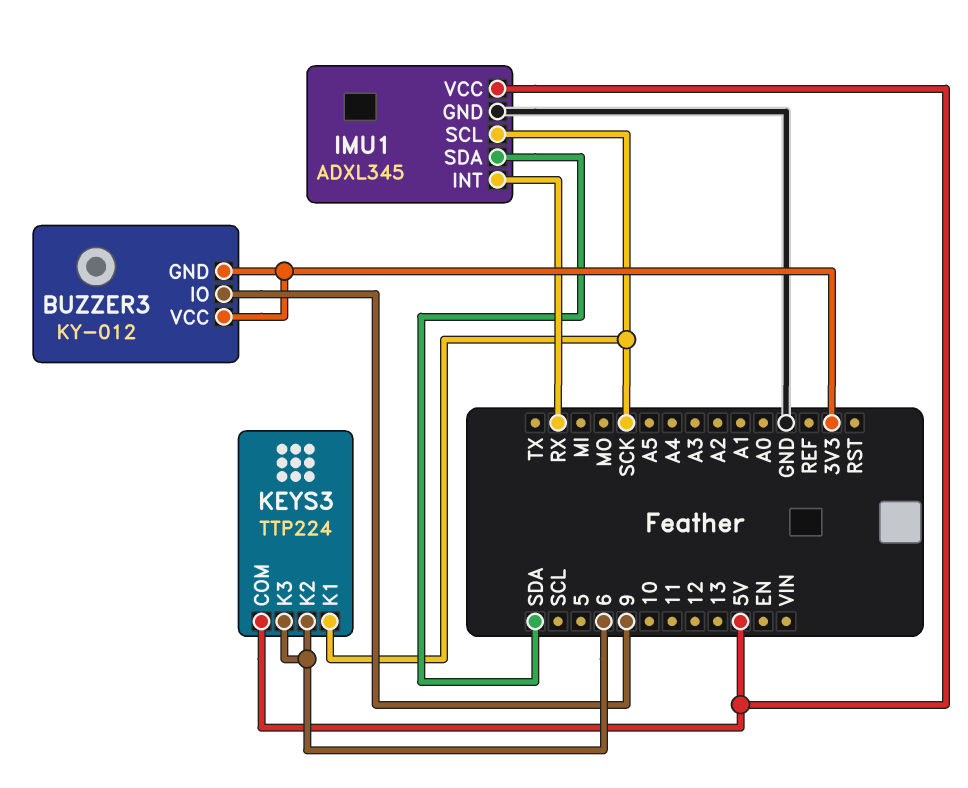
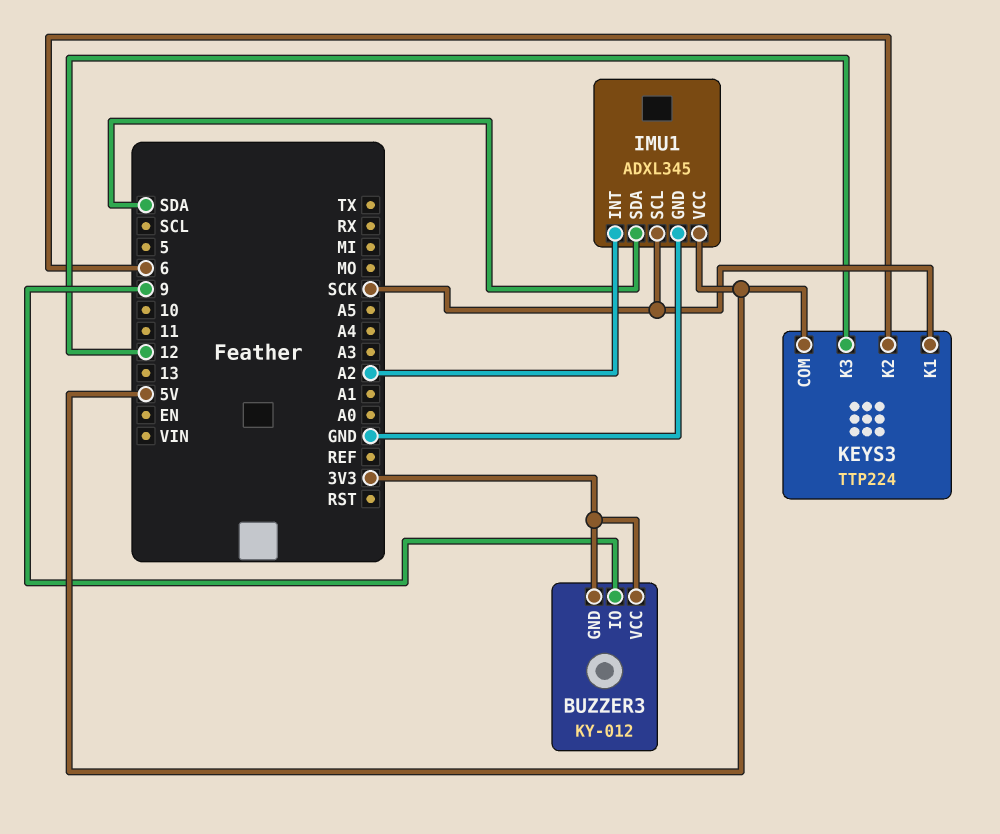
IMU1 pin INT: RX -> A2
KEYS3 pin K3: 6 -> 12

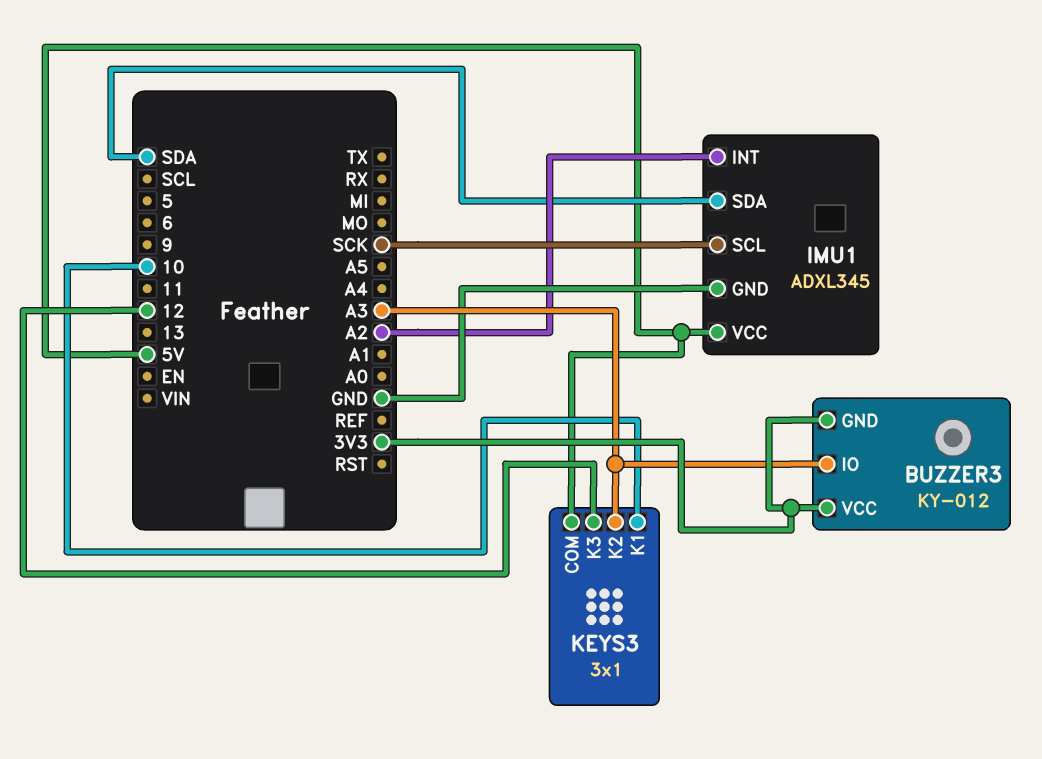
BUZZER3 pin IO: 9 -> A3
KEYS3: TTP224 -> 3x1
KEYS3 pin K1: SCK -> 10
KEYS3 pin K2: 6 -> A3

